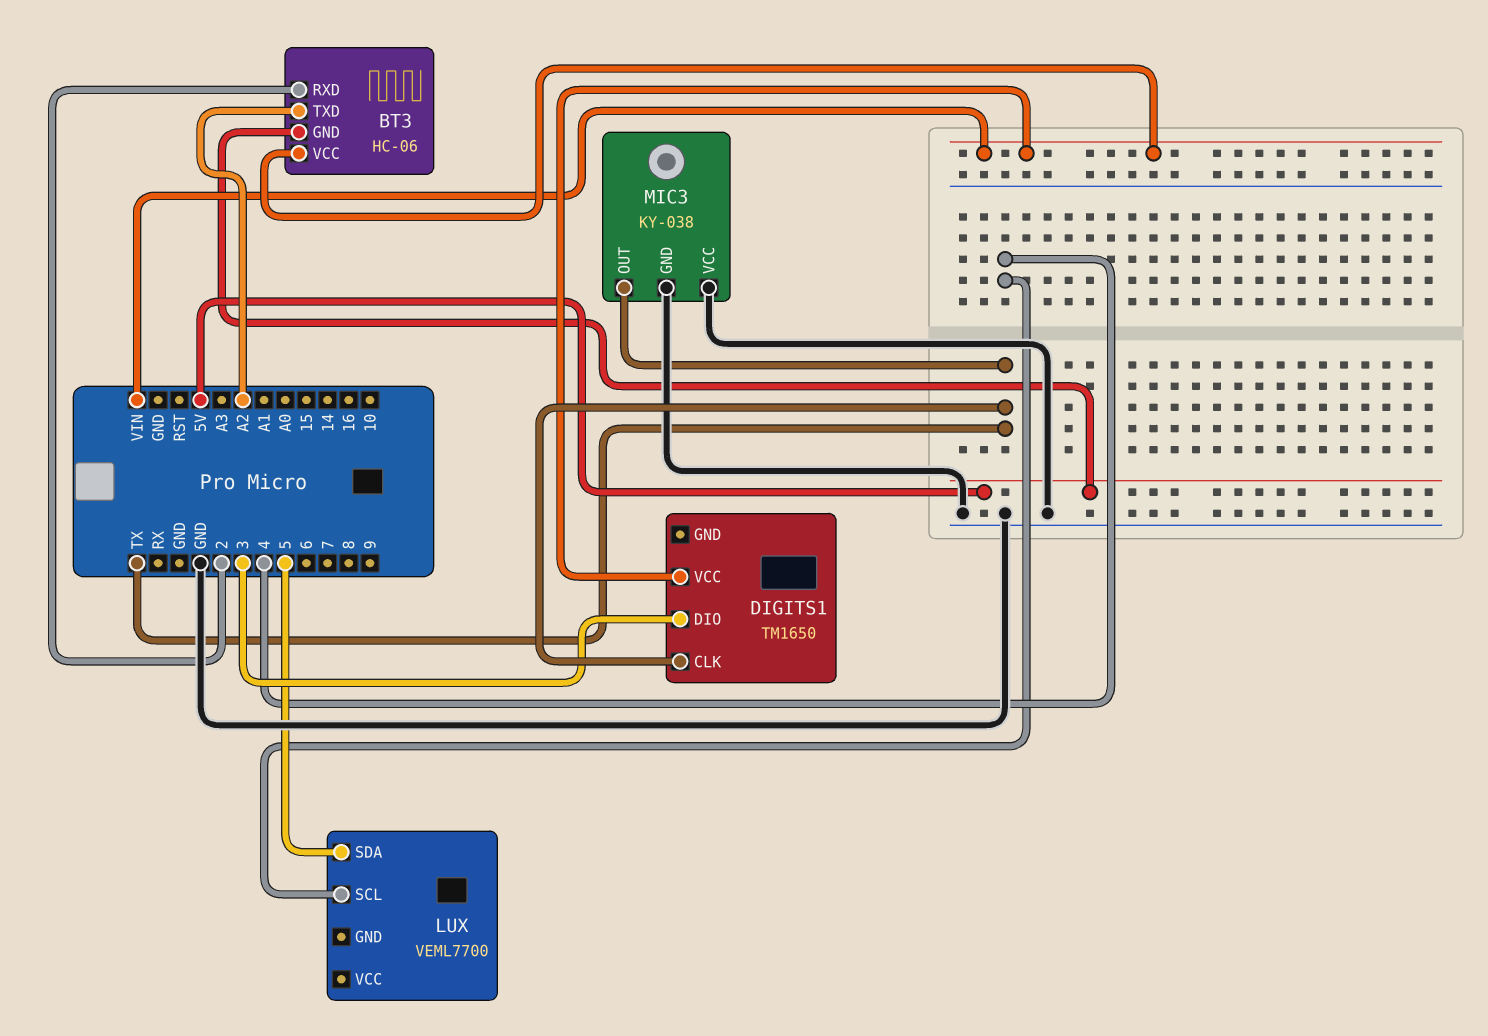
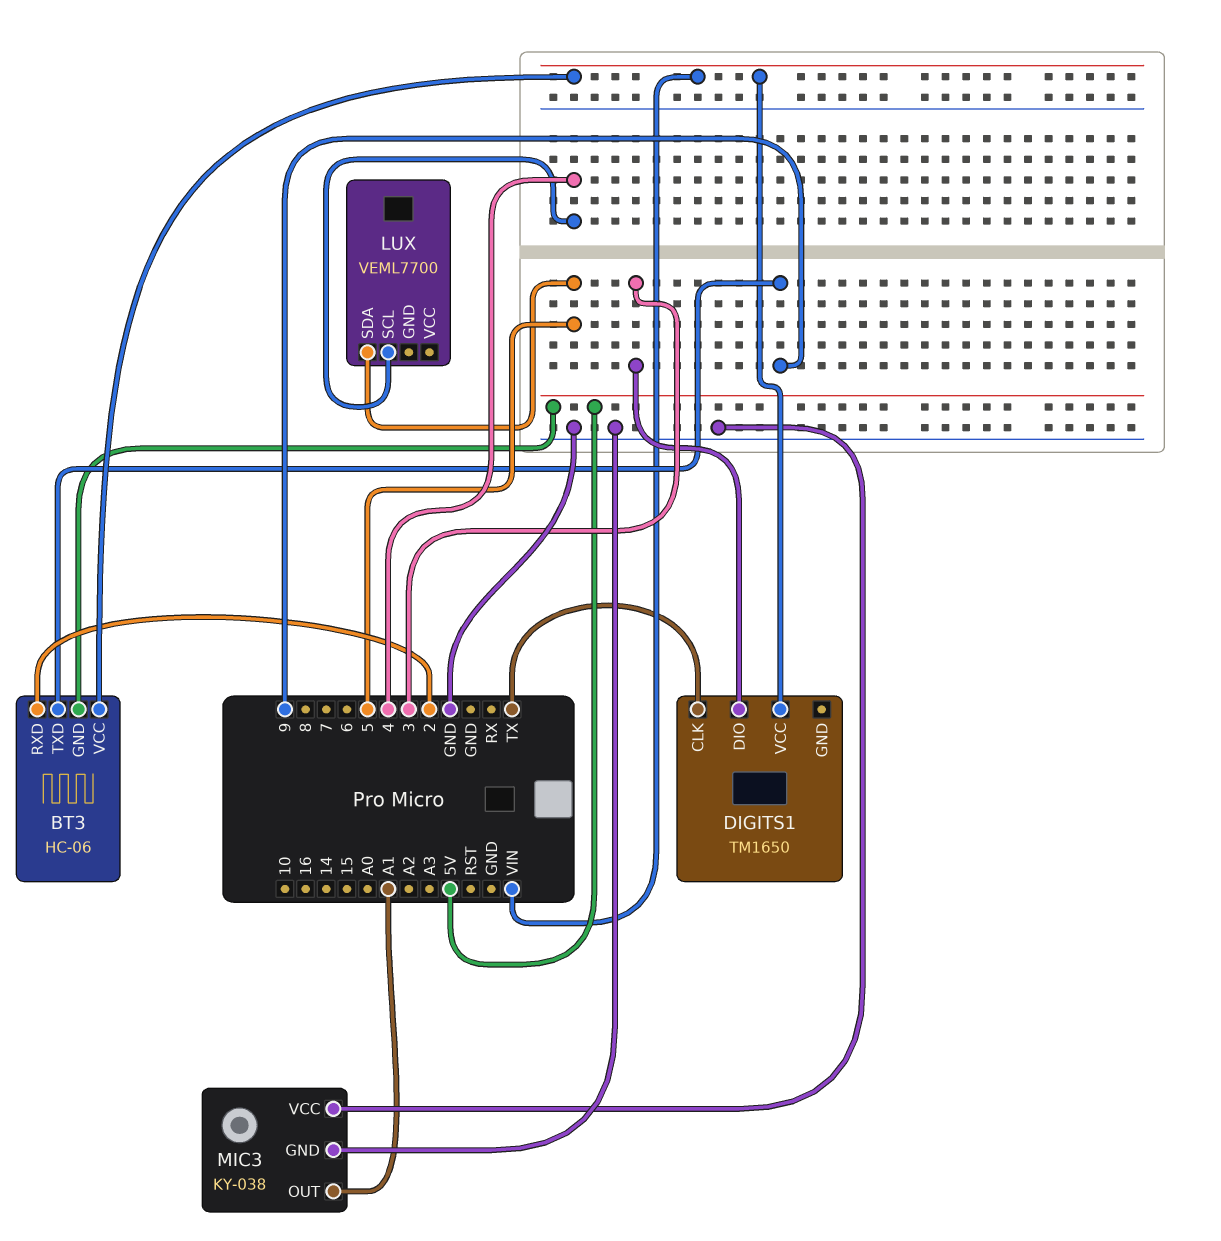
BT3 pin TXD: A2 -> 9
MIC3 pin OUT: TX -> A1

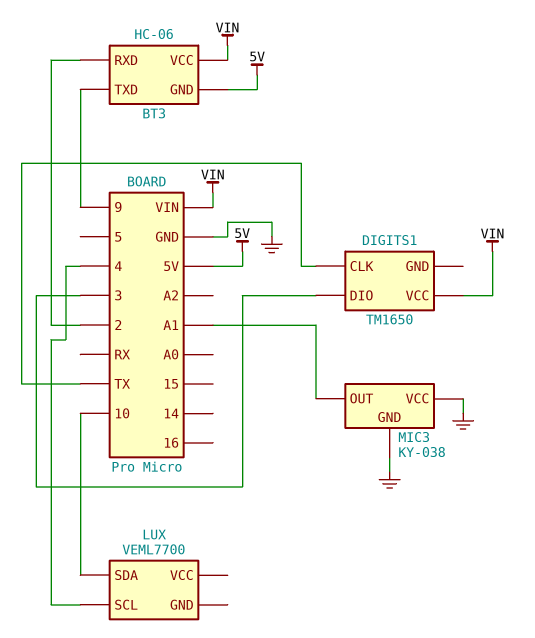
LUX pin SDA: 5 -> 10

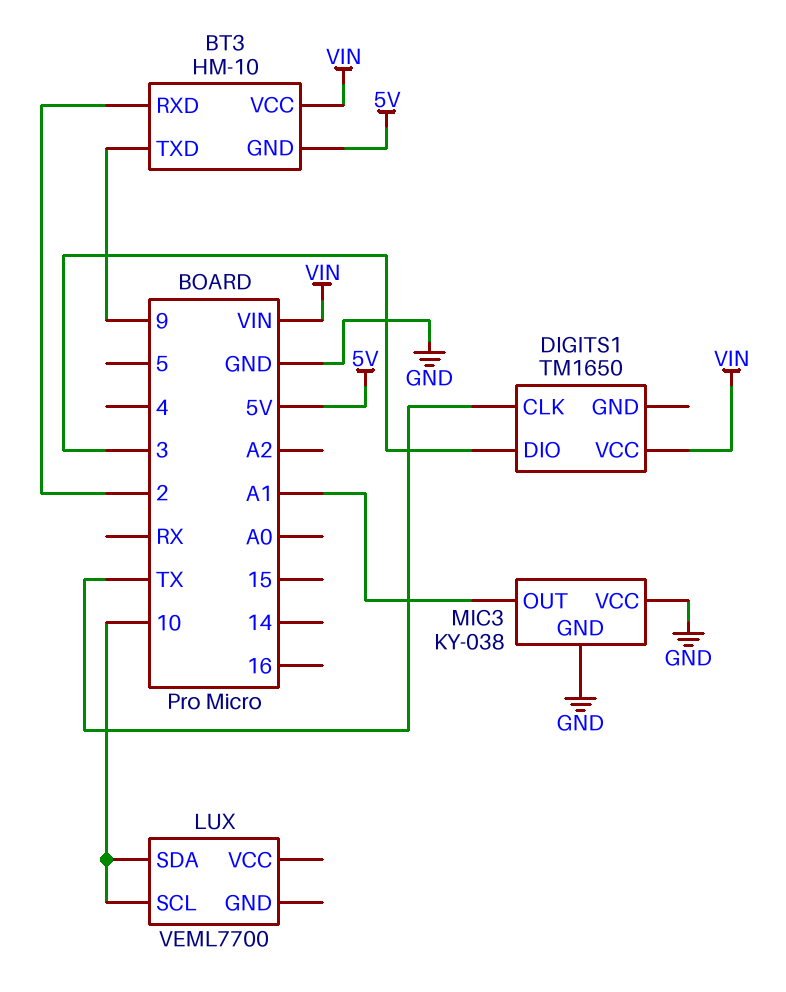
BT3: HC-06 -> HM-10
LUX pin SCL: 4 -> 10

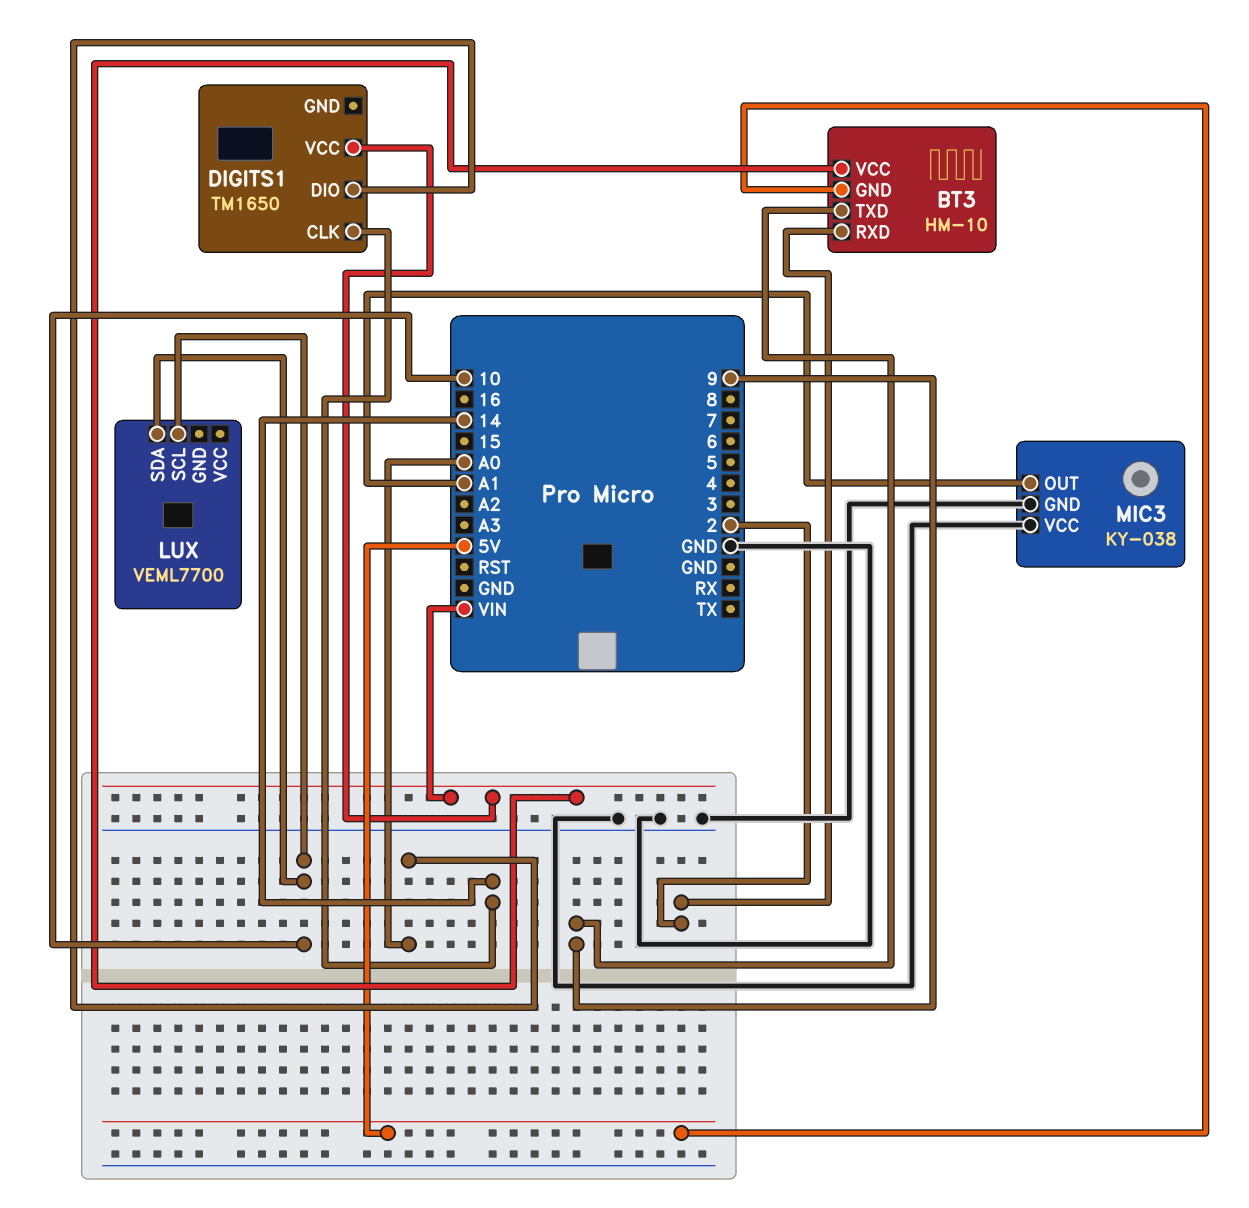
DIGITS1 pin CLK: TX -> 14
DIGITS1 pin DIO: 3 -> A0

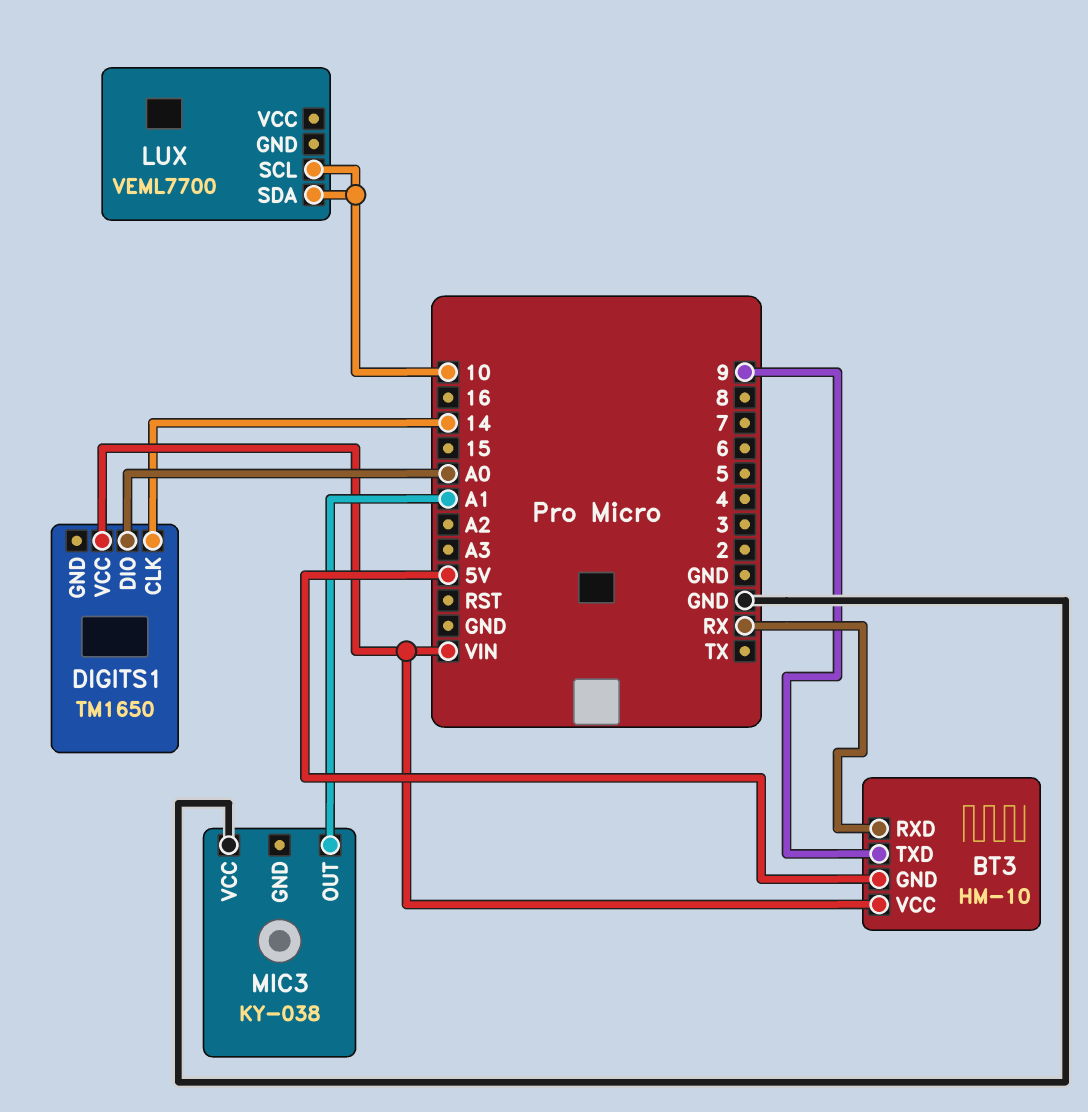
BT3 pin RXD: 2 -> RX
MIC3 pin GND: GND -> none

